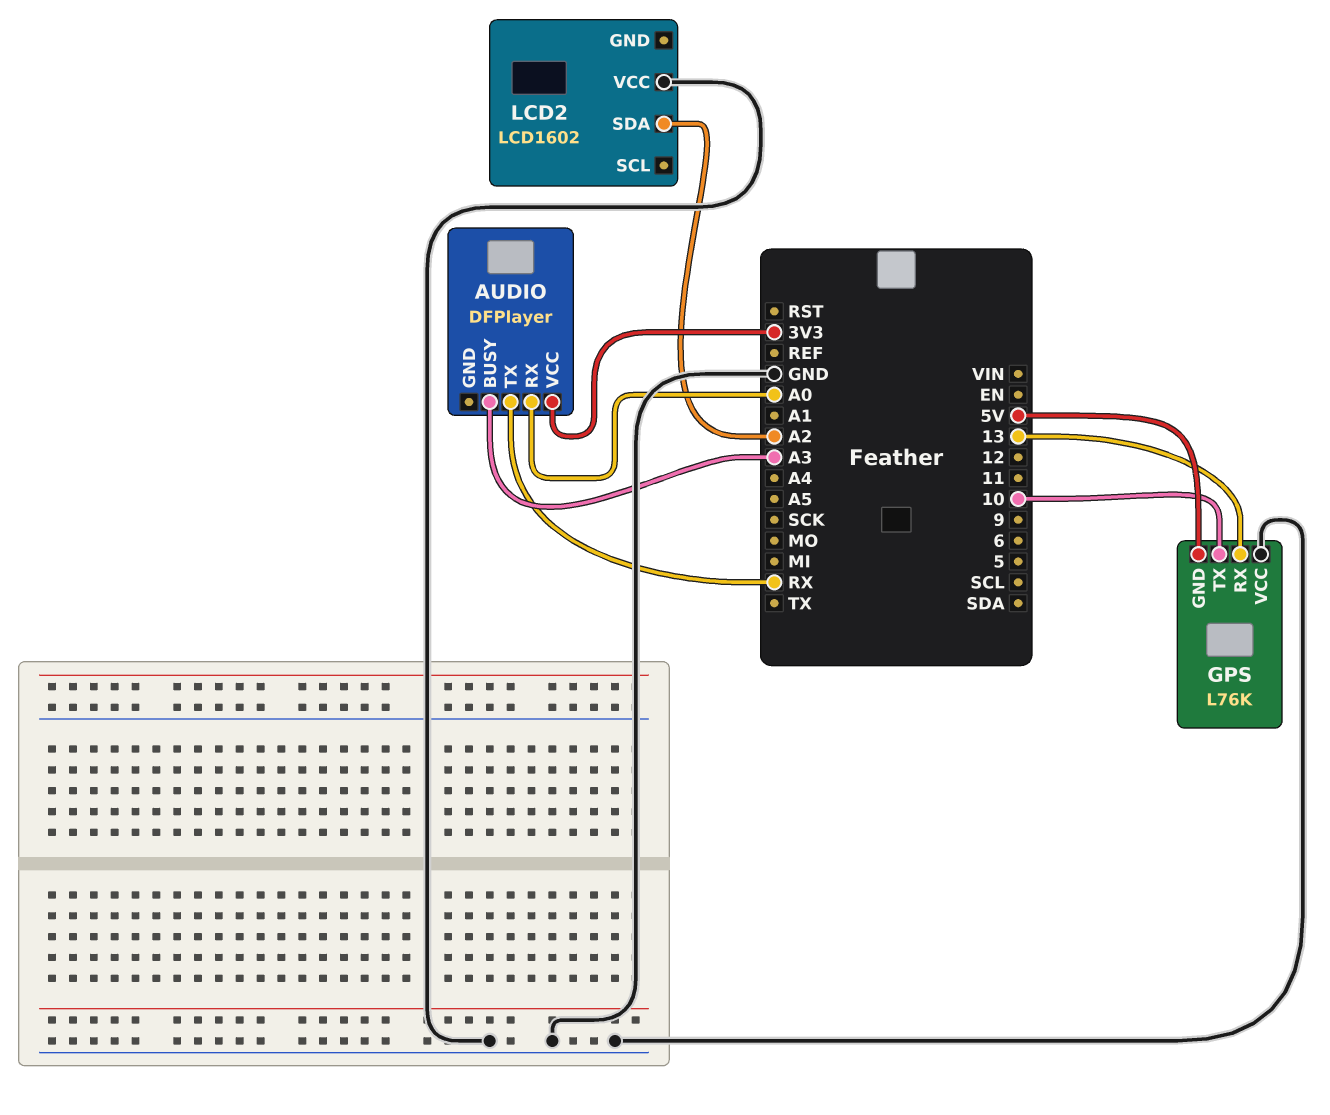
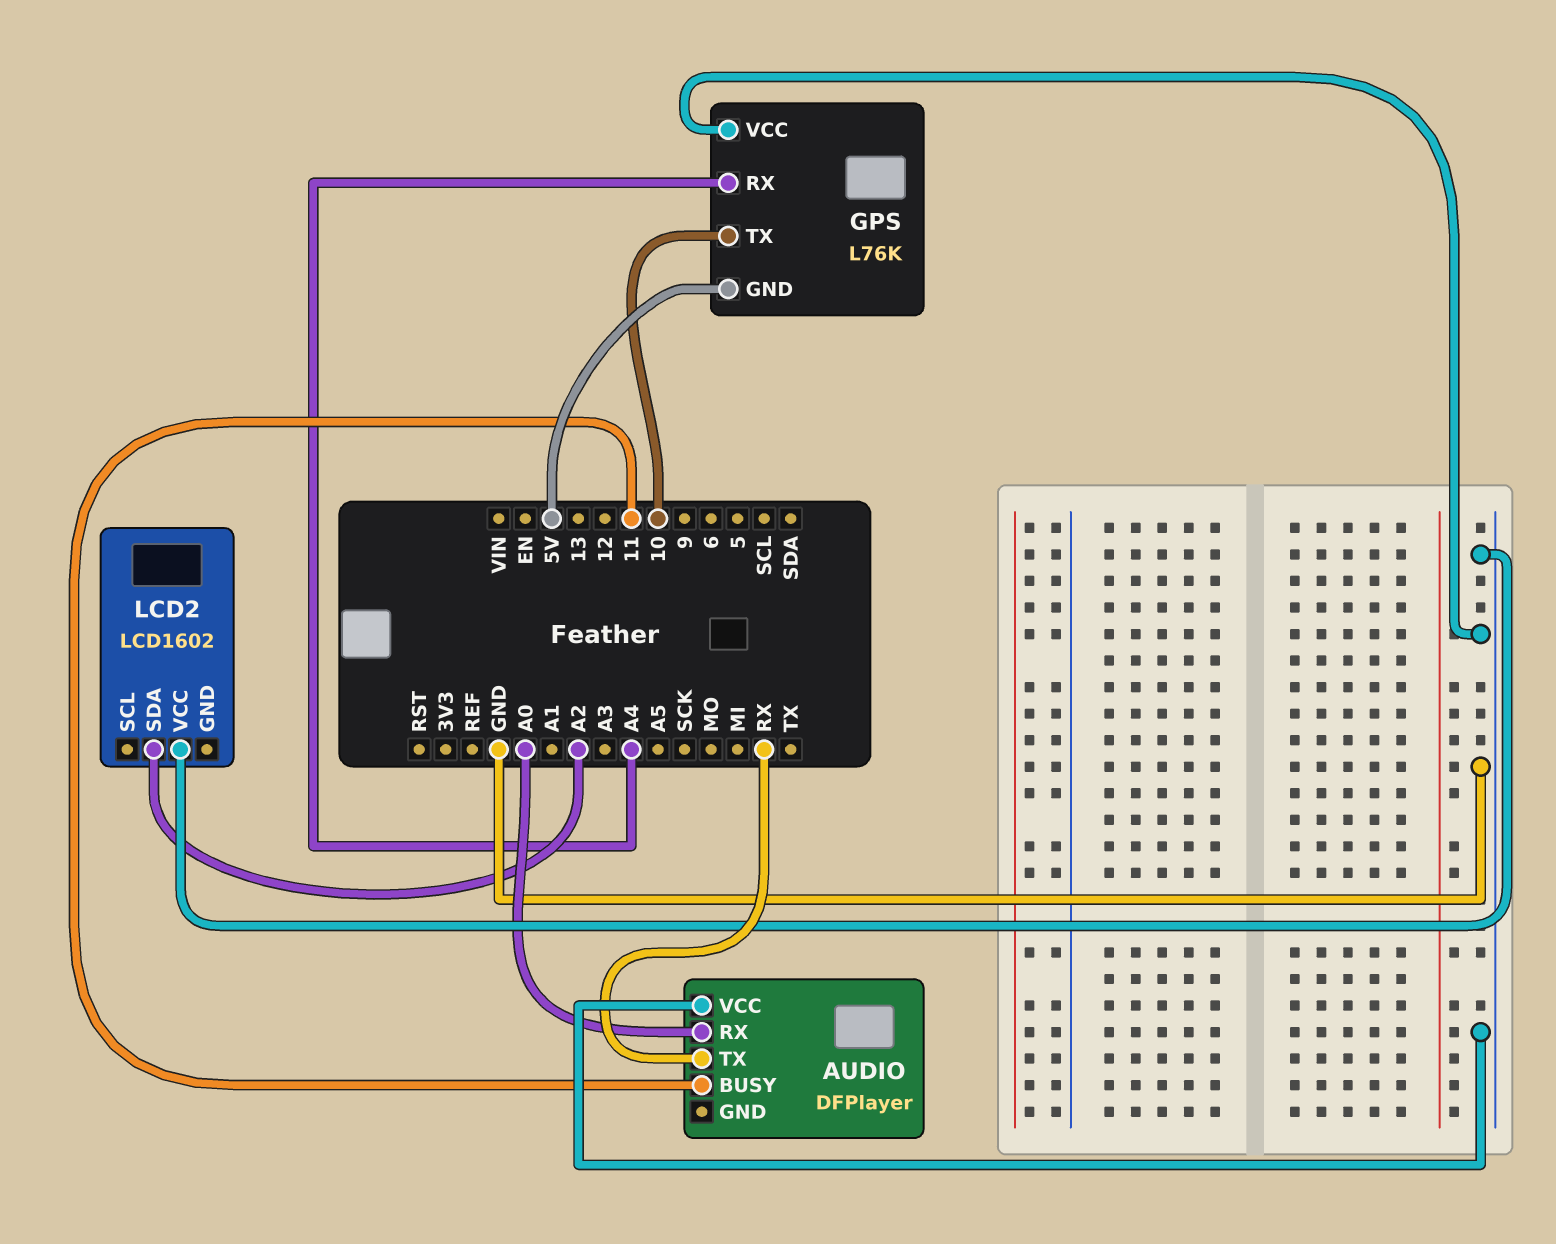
AUDIO pin BUSY: A3 -> 11
AUDIO pin VCC: 3V3 -> GND
GPS pin RX: 13 -> A4

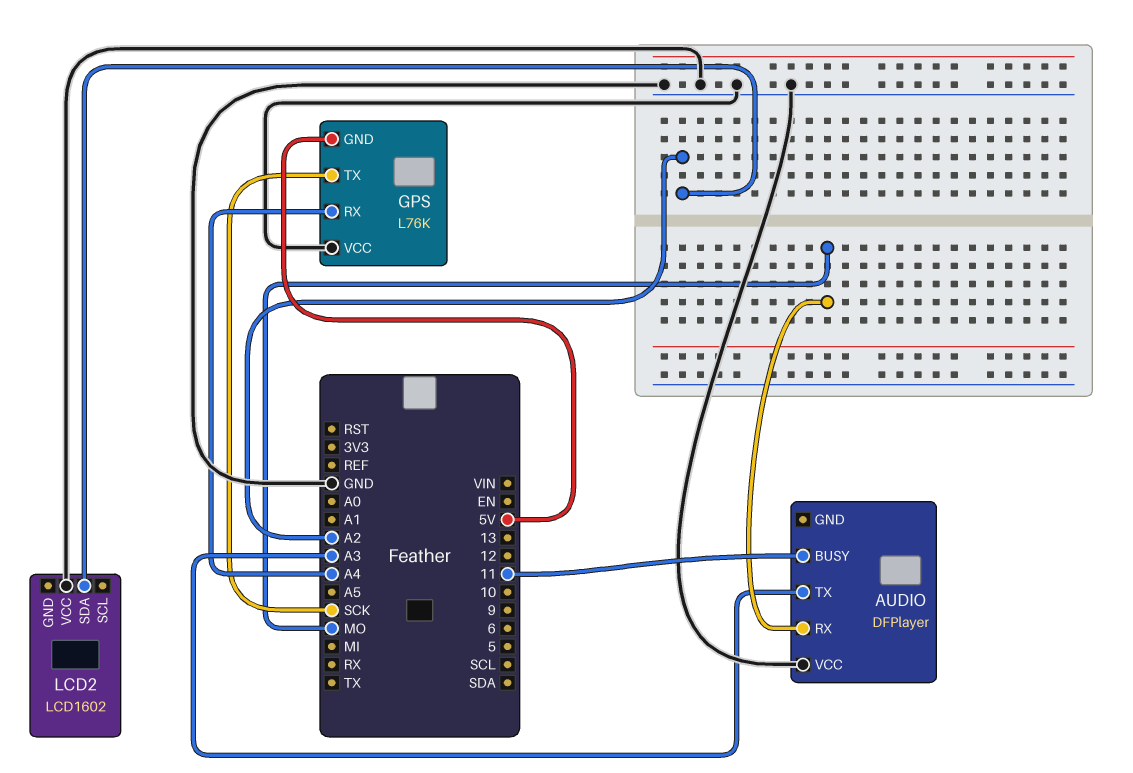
AUDIO pin RX: A0 -> MO
AUDIO pin TX: RX -> A3
GPS pin TX: 10 -> SCK

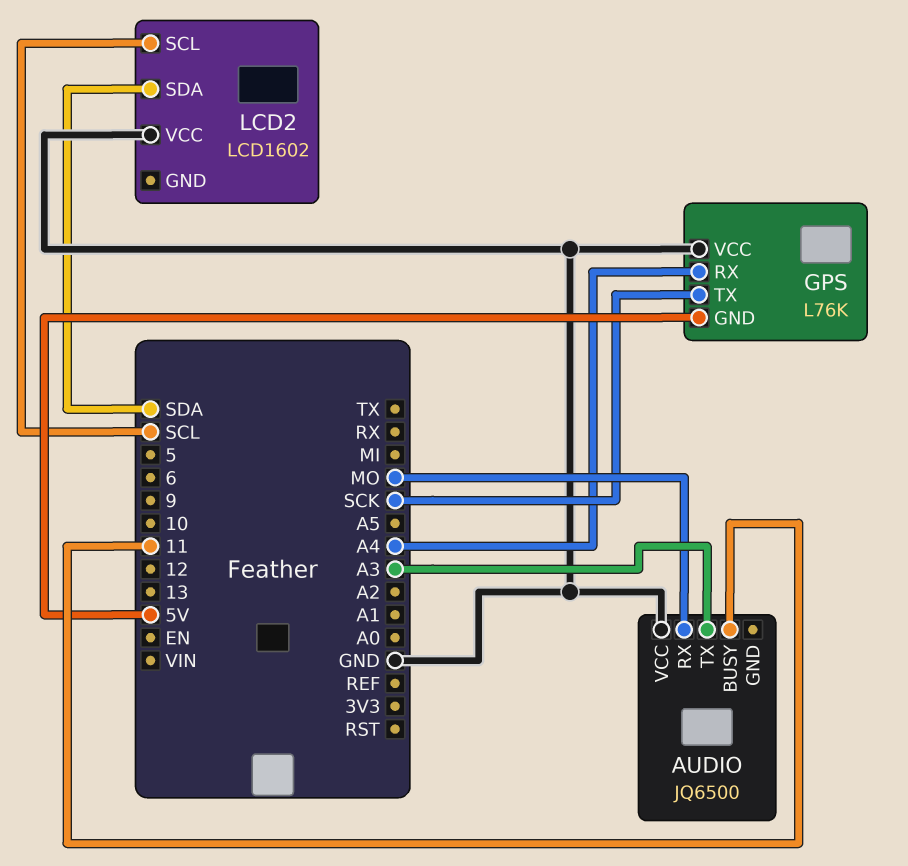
AUDIO: DFPlayer -> JQ6500
LCD2 pin SCL: none -> SCL
LCD2 pin SDA: A2 -> SDA

